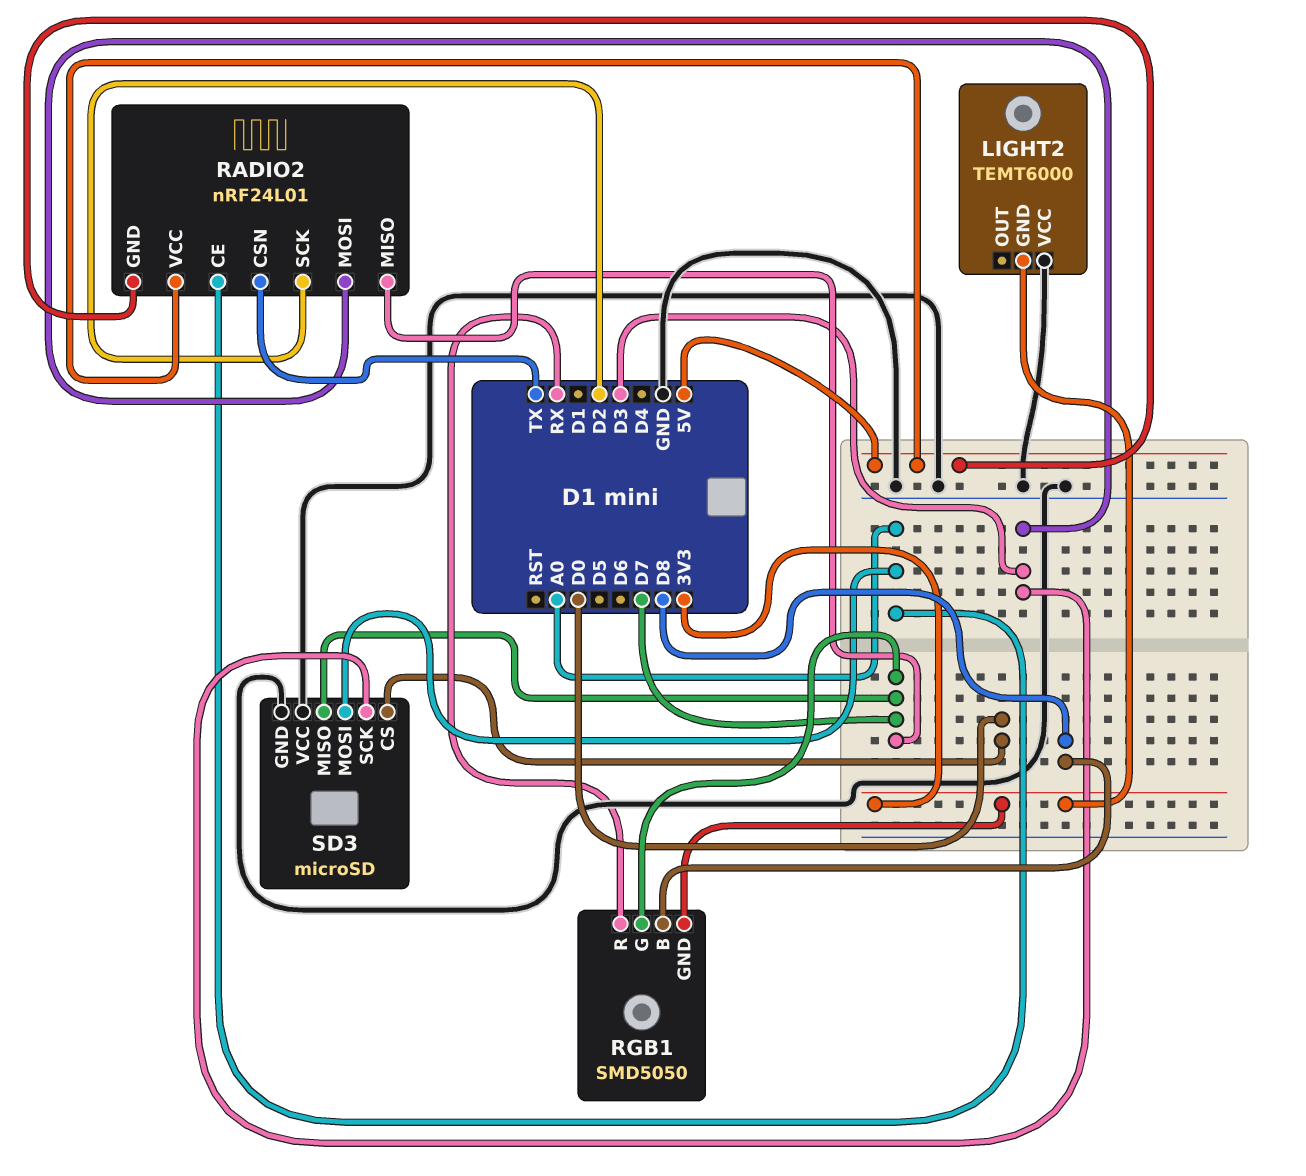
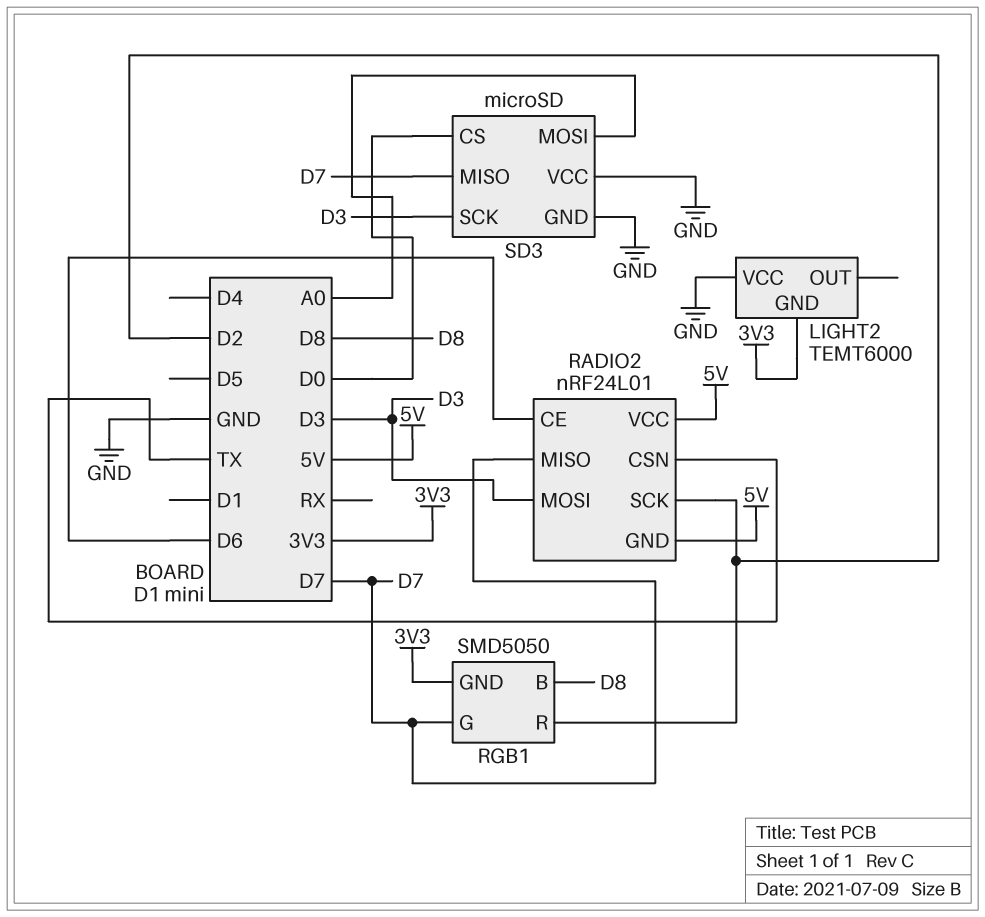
RADIO2 pin CE: A0 -> D6
RGB1 pin R: RX -> D2

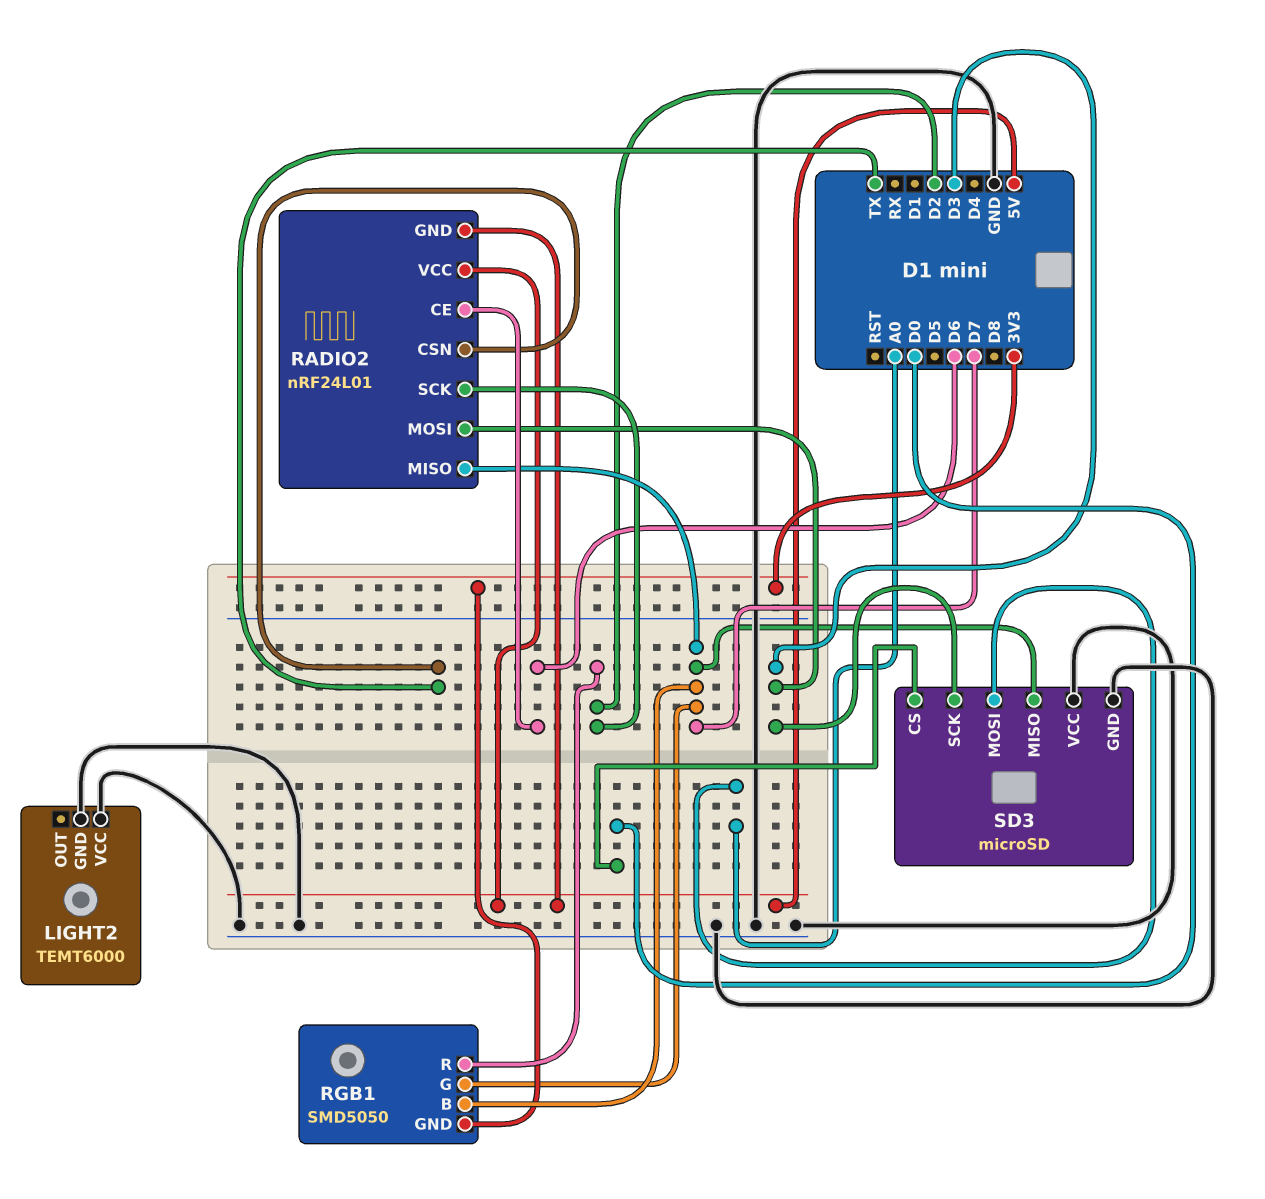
LIGHT2 pin GND: 3V3 -> GND
RGB1 pin B: D8 -> D7

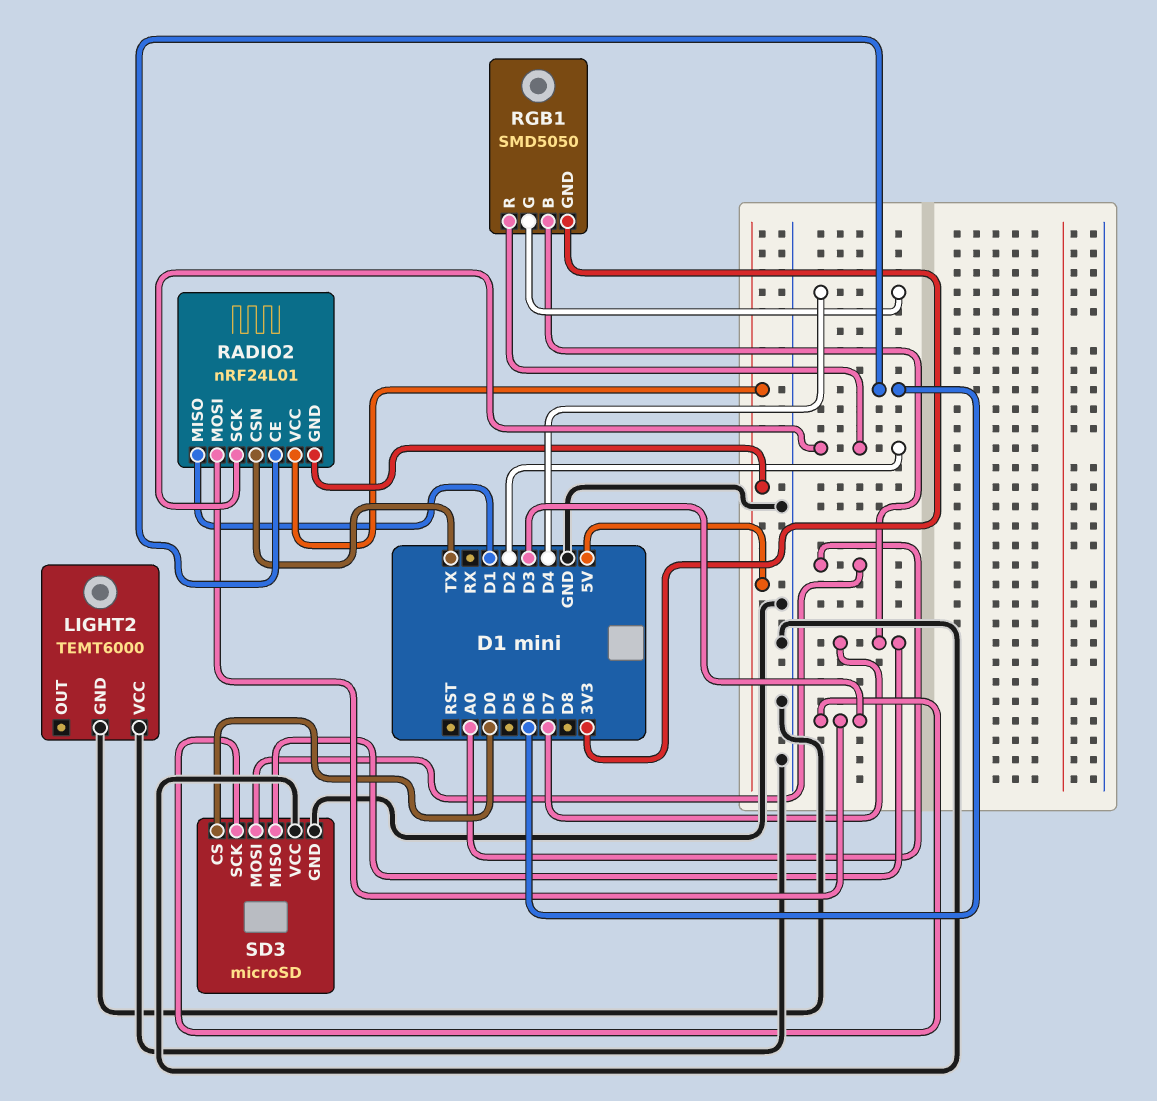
RADIO2 pin MISO: D7 -> D1
RGB1 pin G: D7 -> D4

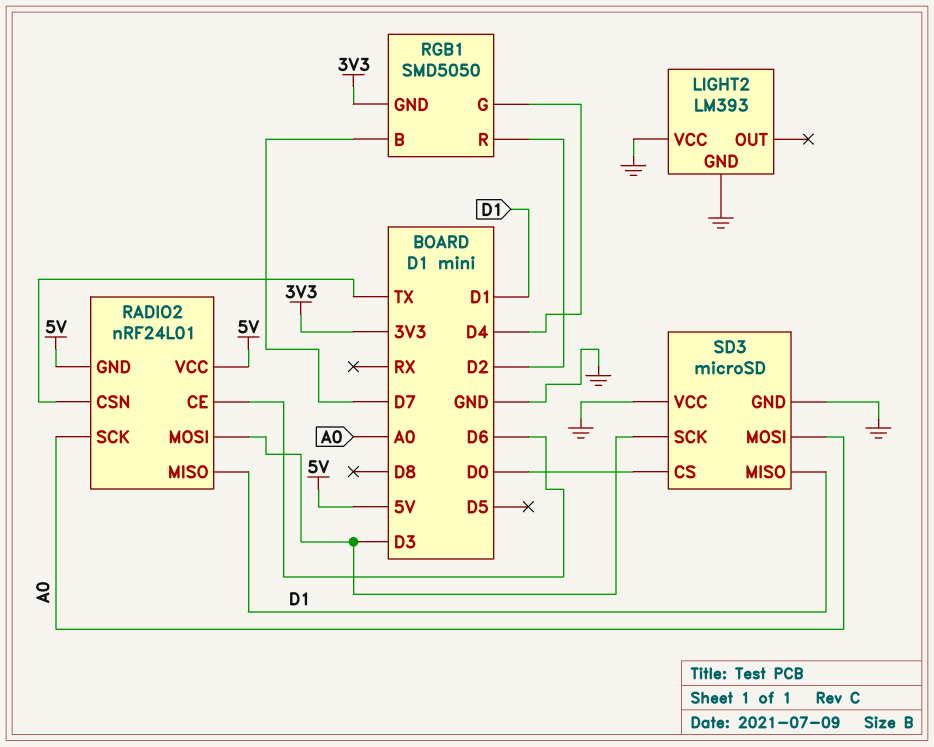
LIGHT2: TEMT6000 -> LM393
RADIO2 pin SCK: D2 -> A0
SD3 pin MISO: D7 -> D1

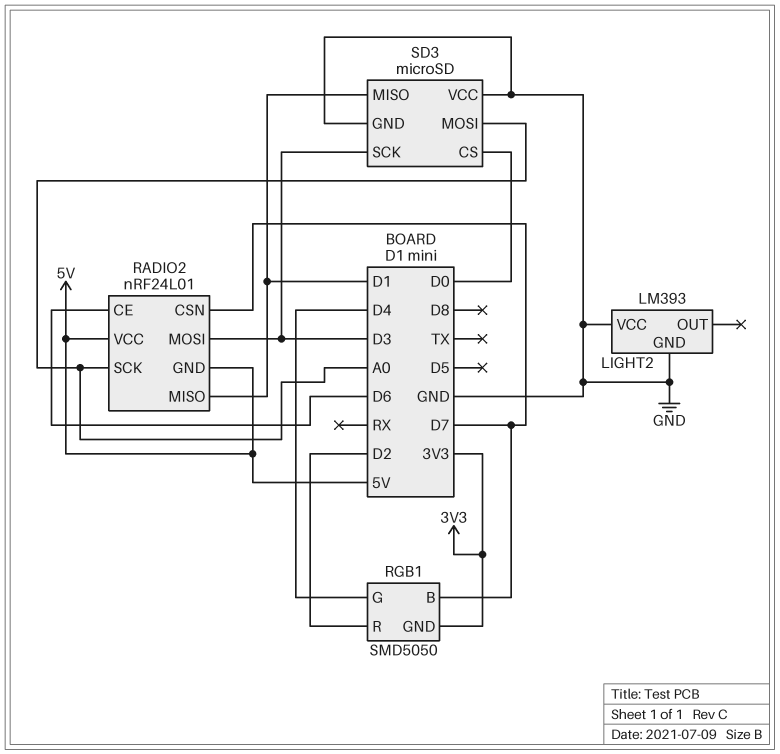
RADIO2 pin CSN: TX -> D7

